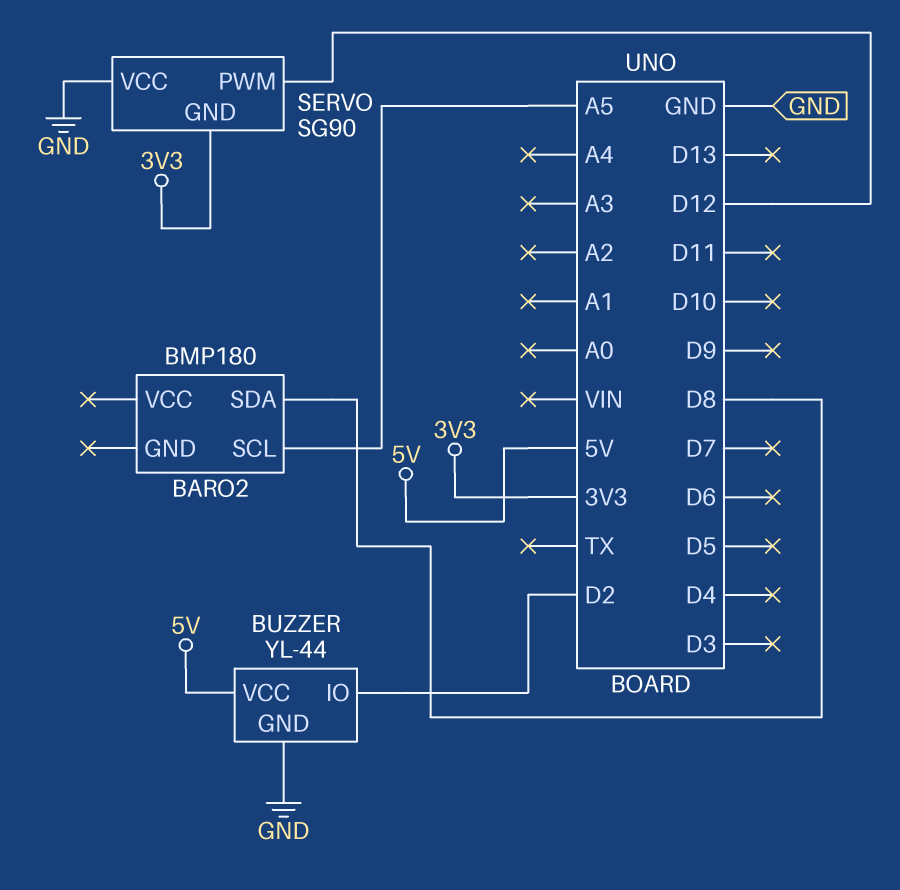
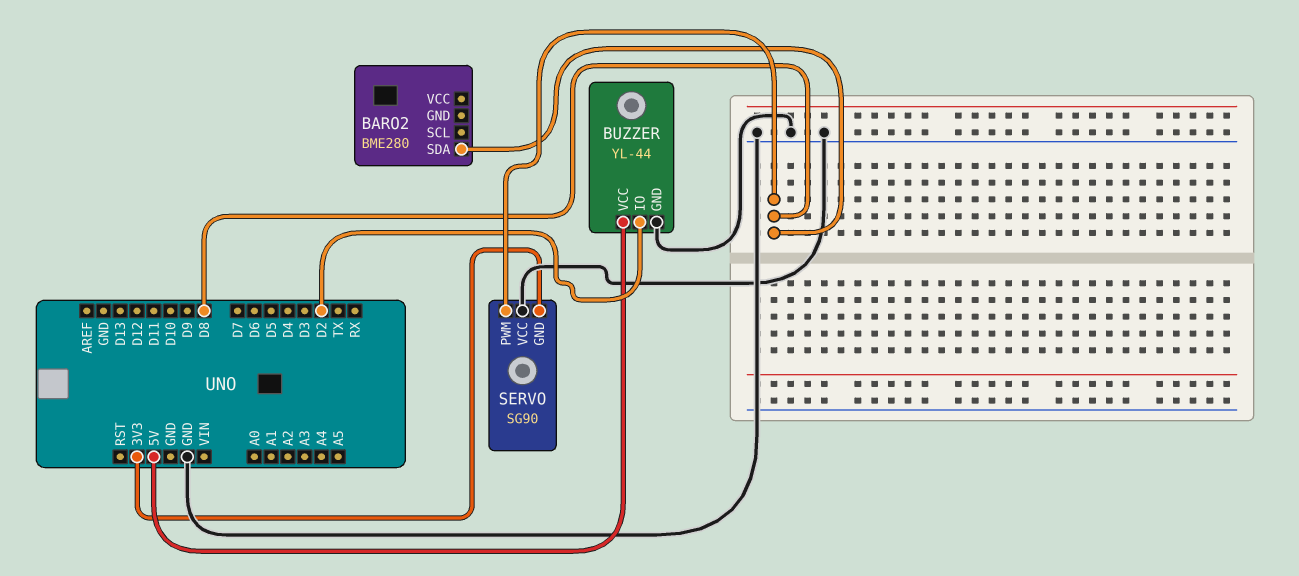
BARO2: BMP180 -> BME280
BARO2 pin SCL: A5 -> none
SERVO pin PWM: D12 -> D8

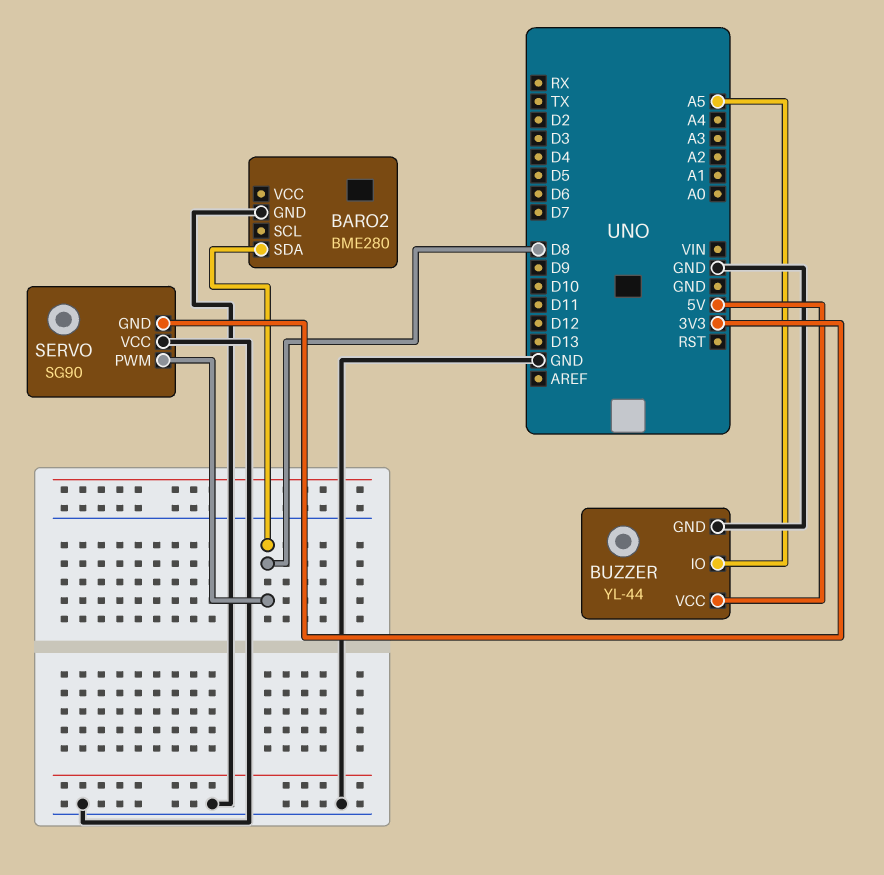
BARO2 pin GND: none -> GND
BUZZER pin IO: D2 -> A5

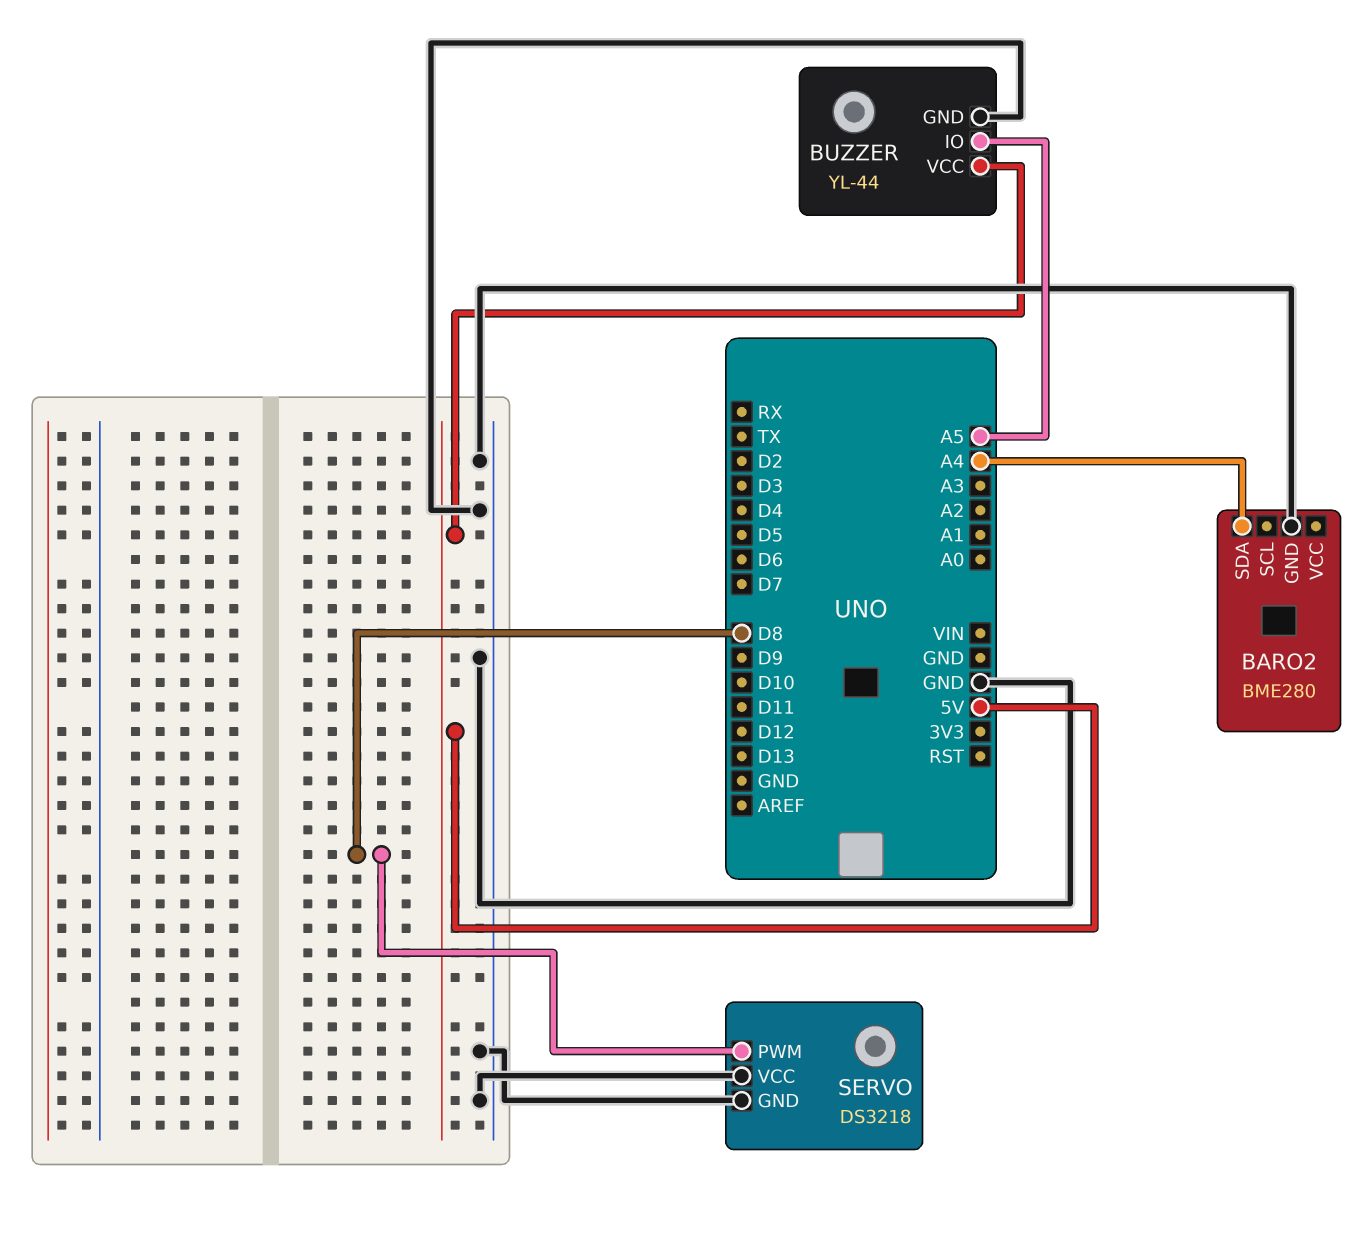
BARO2 pin SDA: D8 -> A4
SERVO: SG90 -> DS3218
SERVO pin GND: 3V3 -> GND

